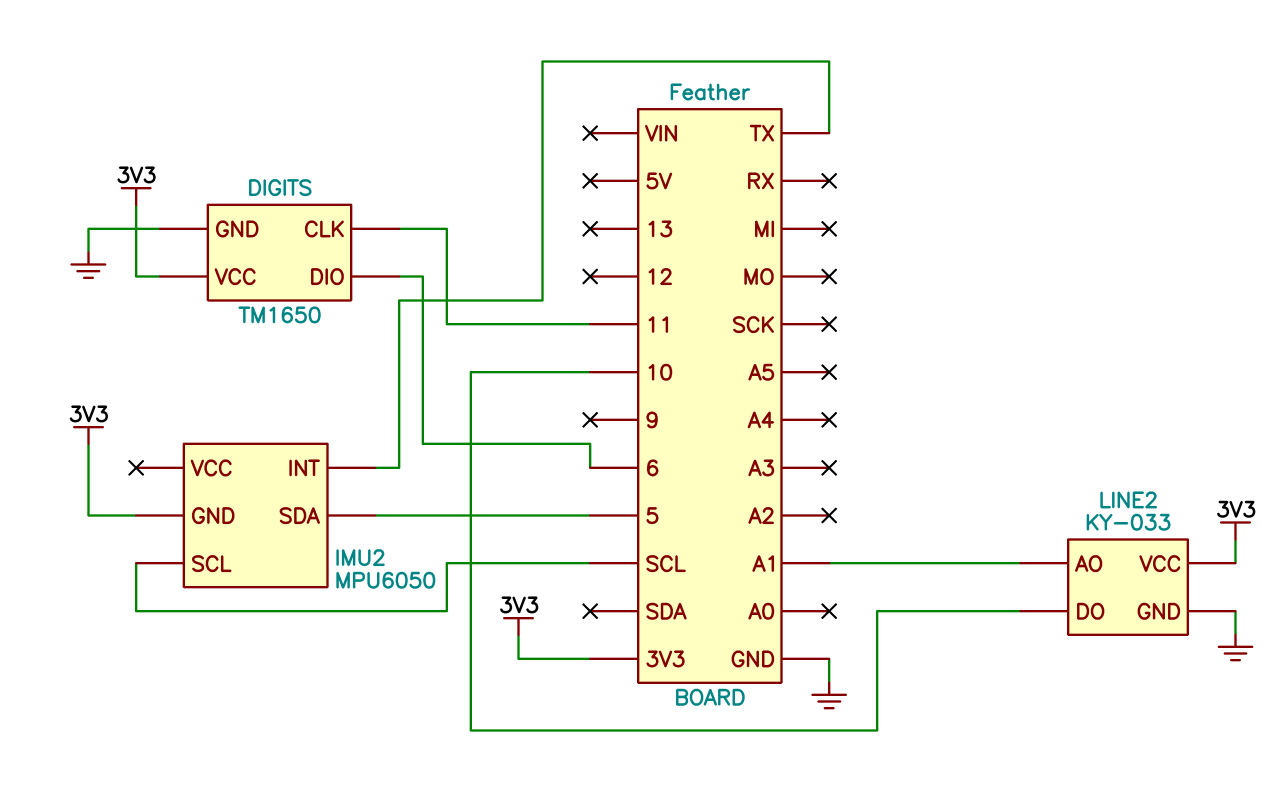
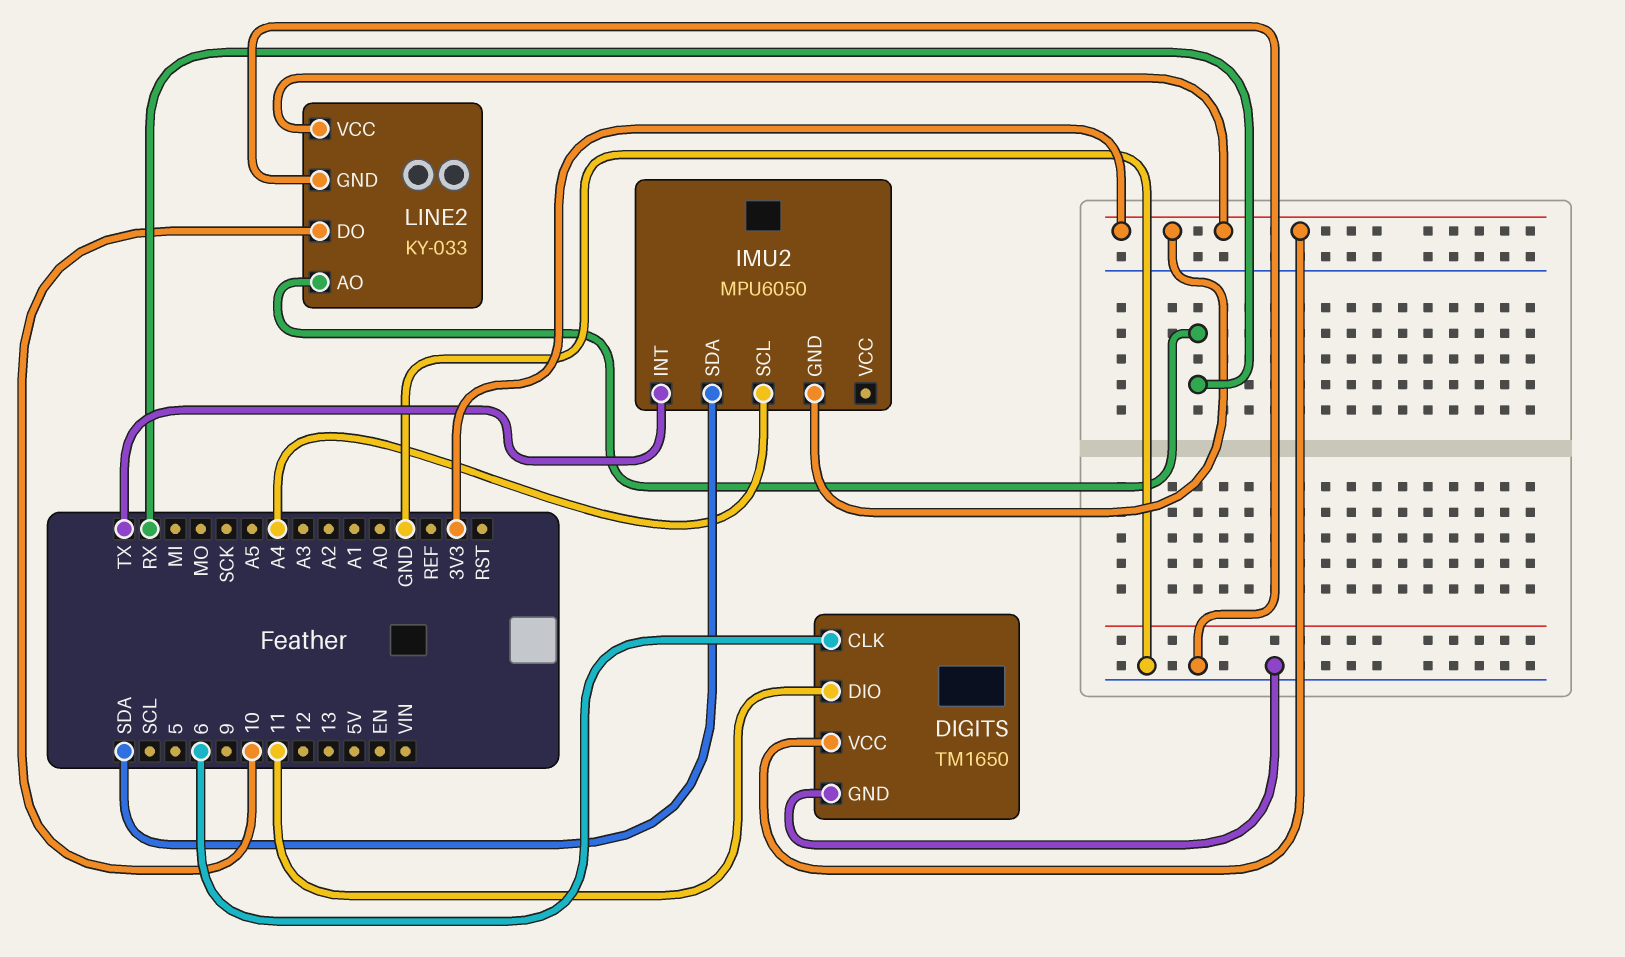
DIGITS pin CLK: 11 -> 6
DIGITS pin DIO: 6 -> 11
IMU2 pin SCL: SCL -> A4
IMU2 pin SDA: 5 -> SDA
LINE2 pin AO: A1 -> RX

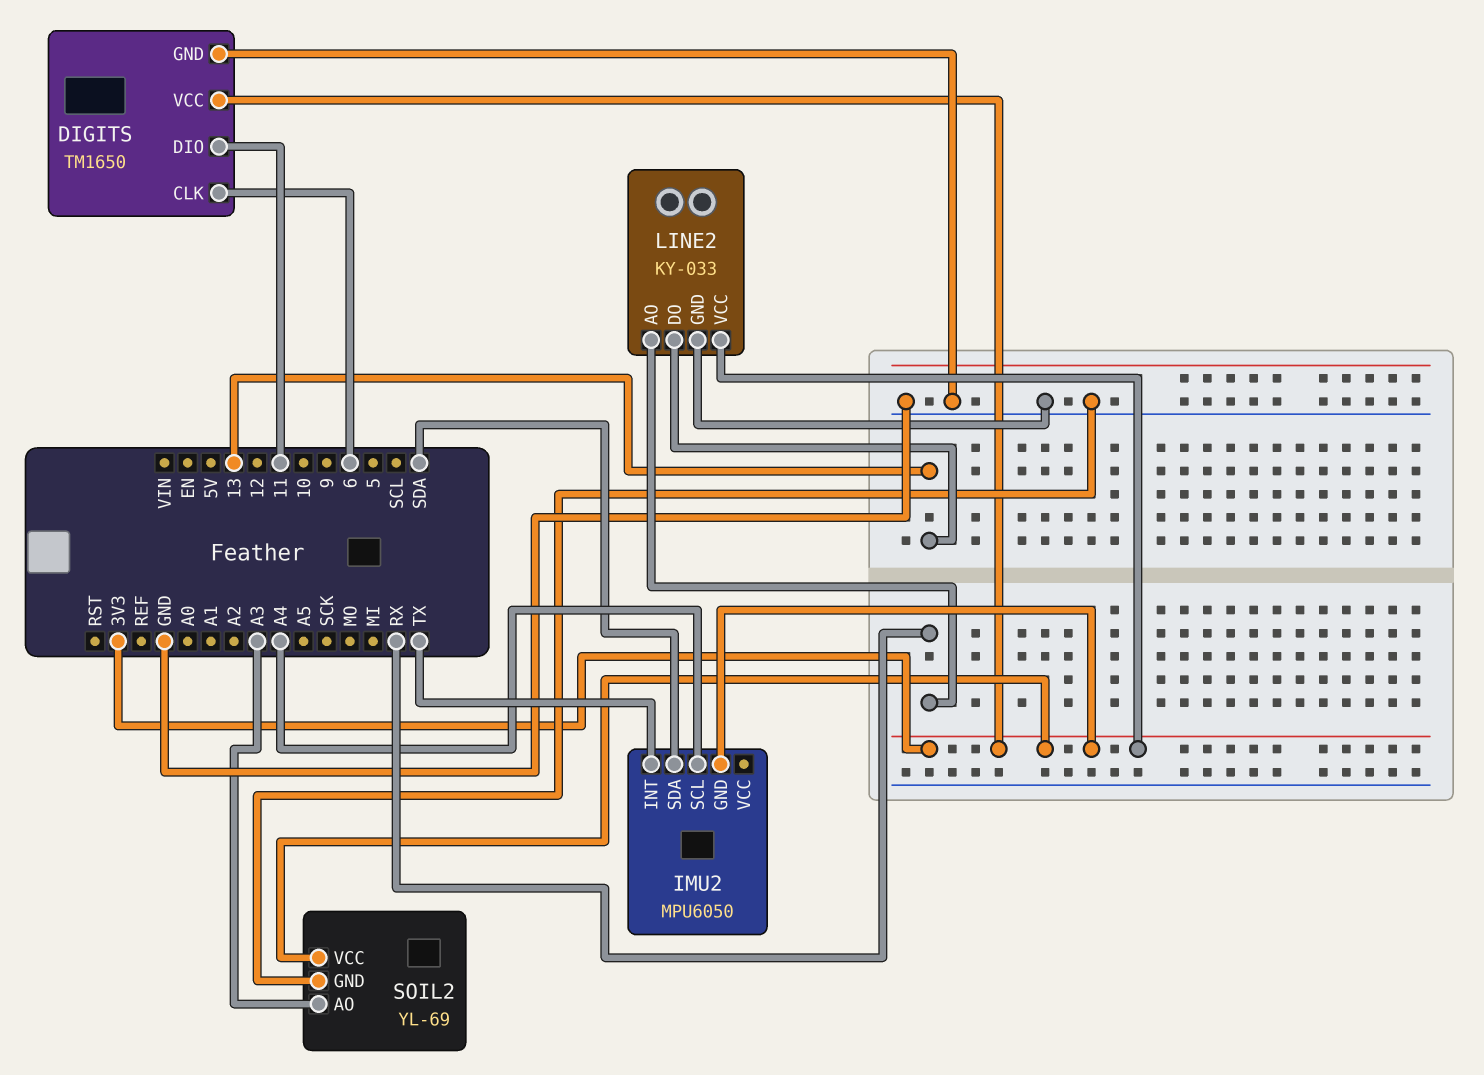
LINE2 pin DO: 10 -> 13
SOIL2: none -> YL-69
SOIL2 pin AO: none -> A3
SOIL2 pin GND: none -> GND
SOIL2 pin VCC: none -> 3V3

